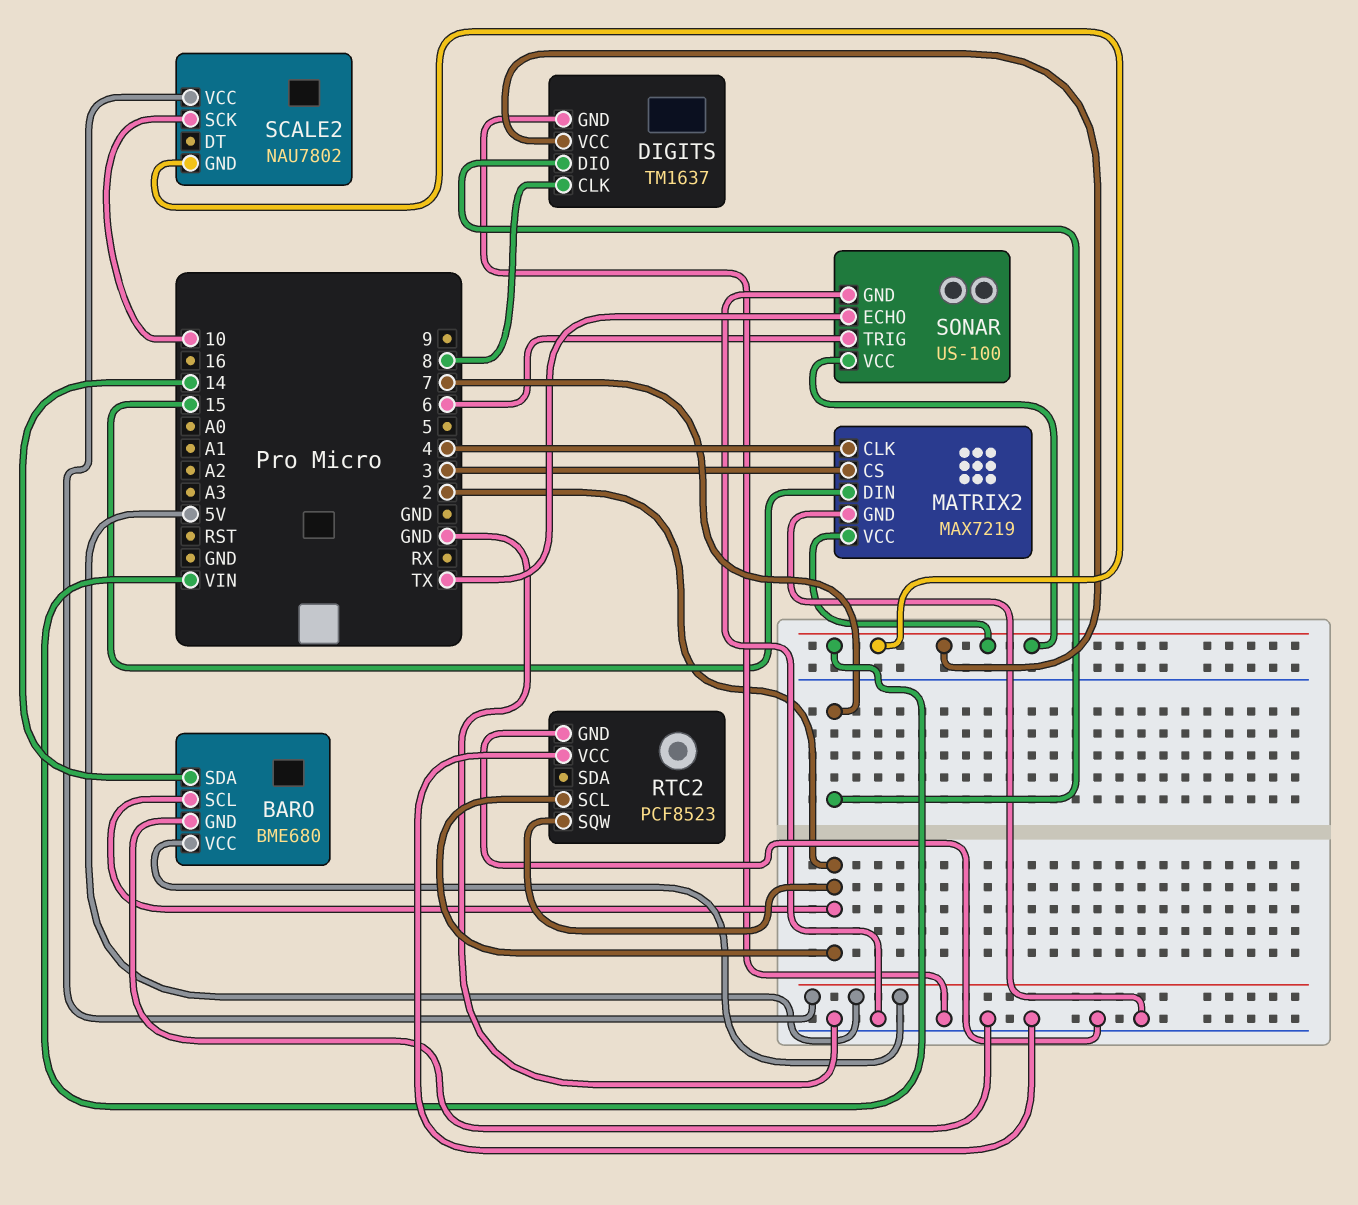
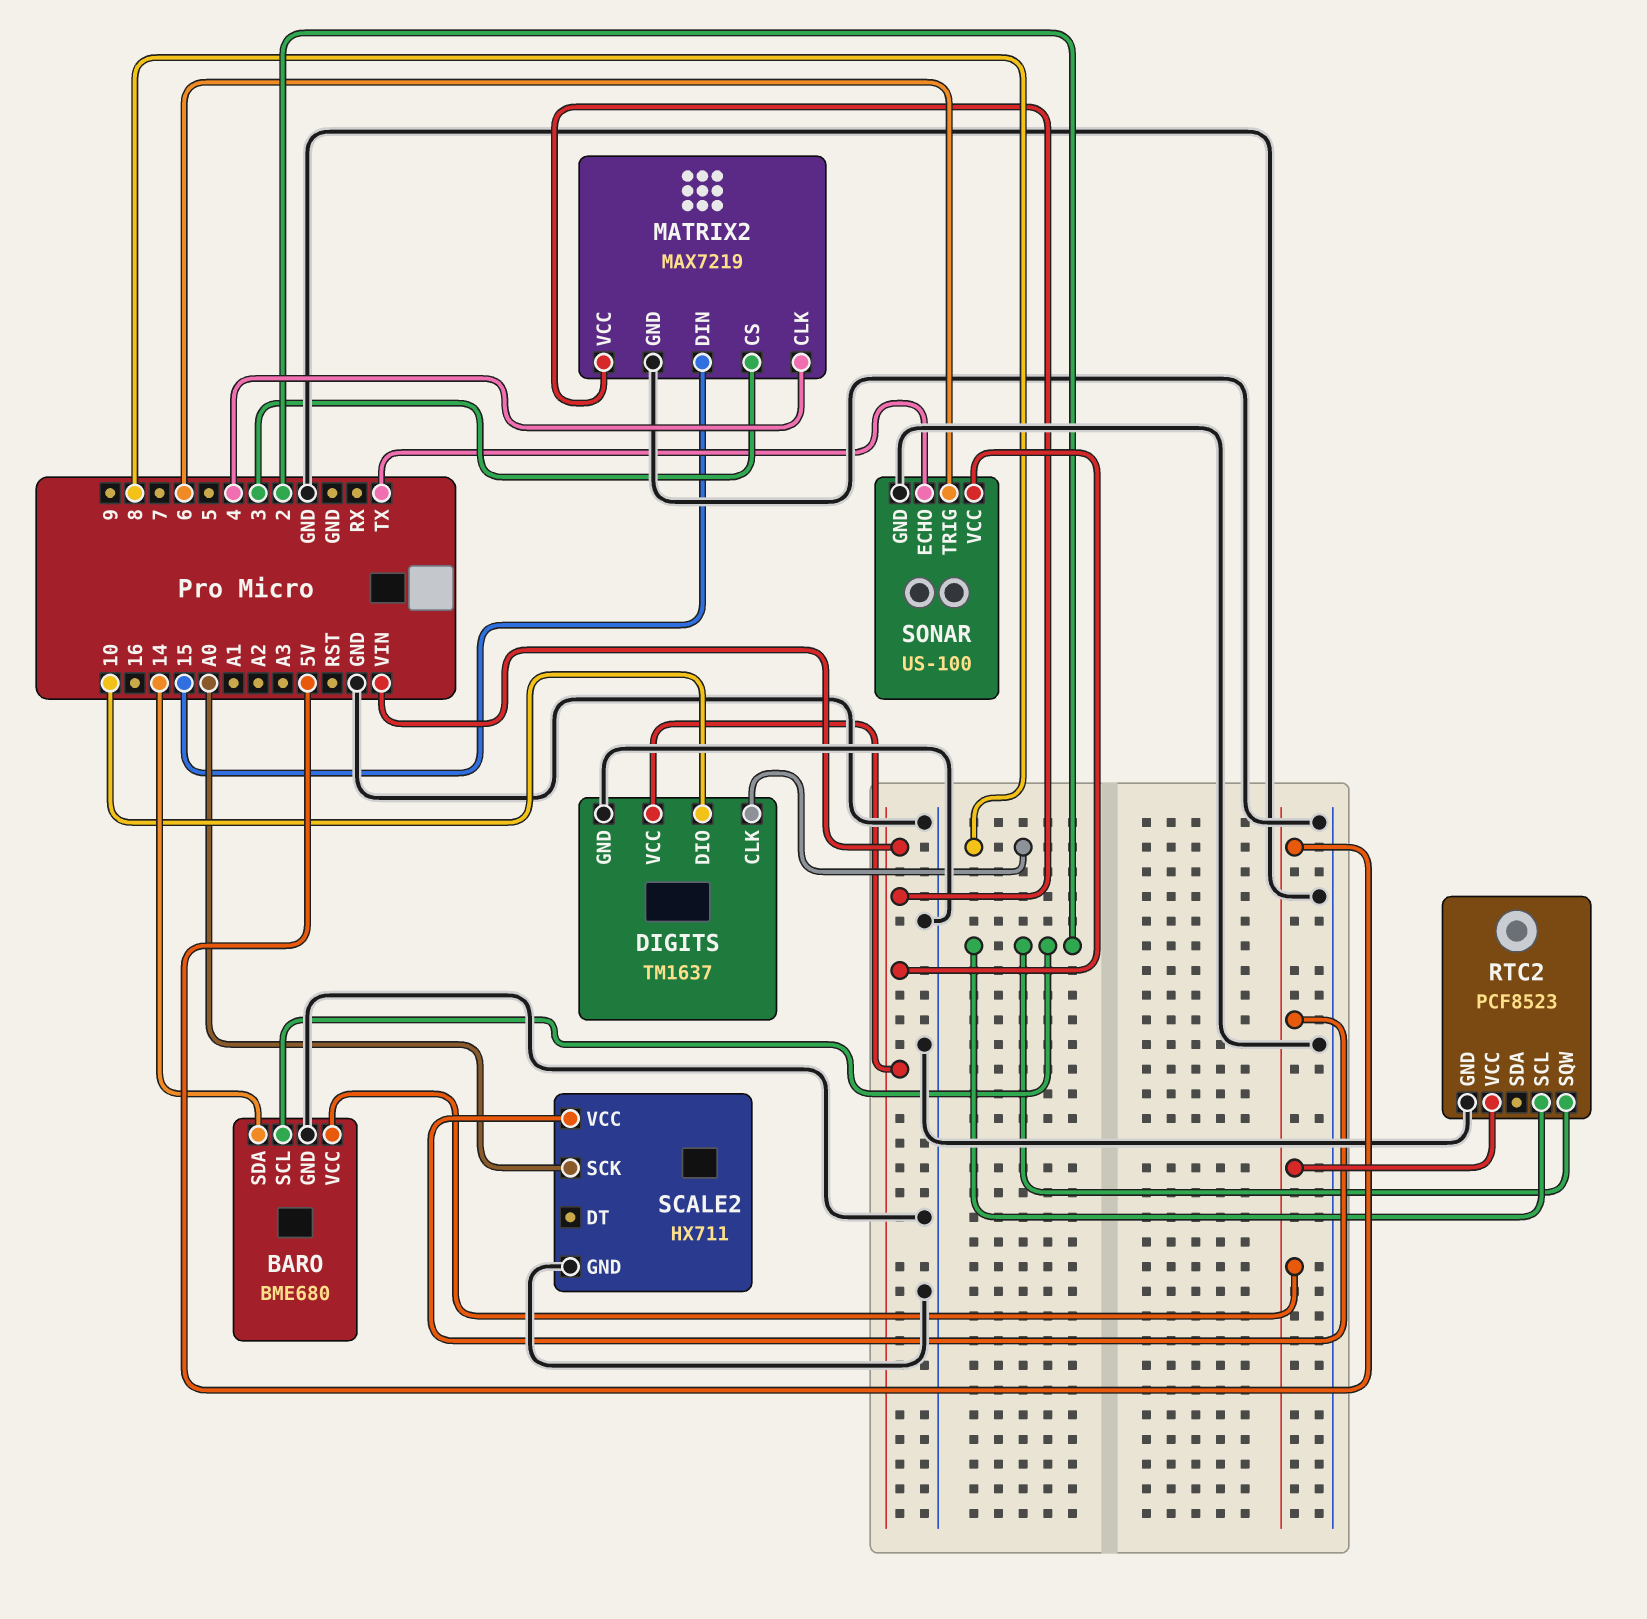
DIGITS pin DIO: 7 -> 10
RTC2 pin VCC: GND -> 5V
SCALE2: NAU7802 -> HX711
SCALE2 pin GND: VIN -> GND
SCALE2 pin SCK: 10 -> A0

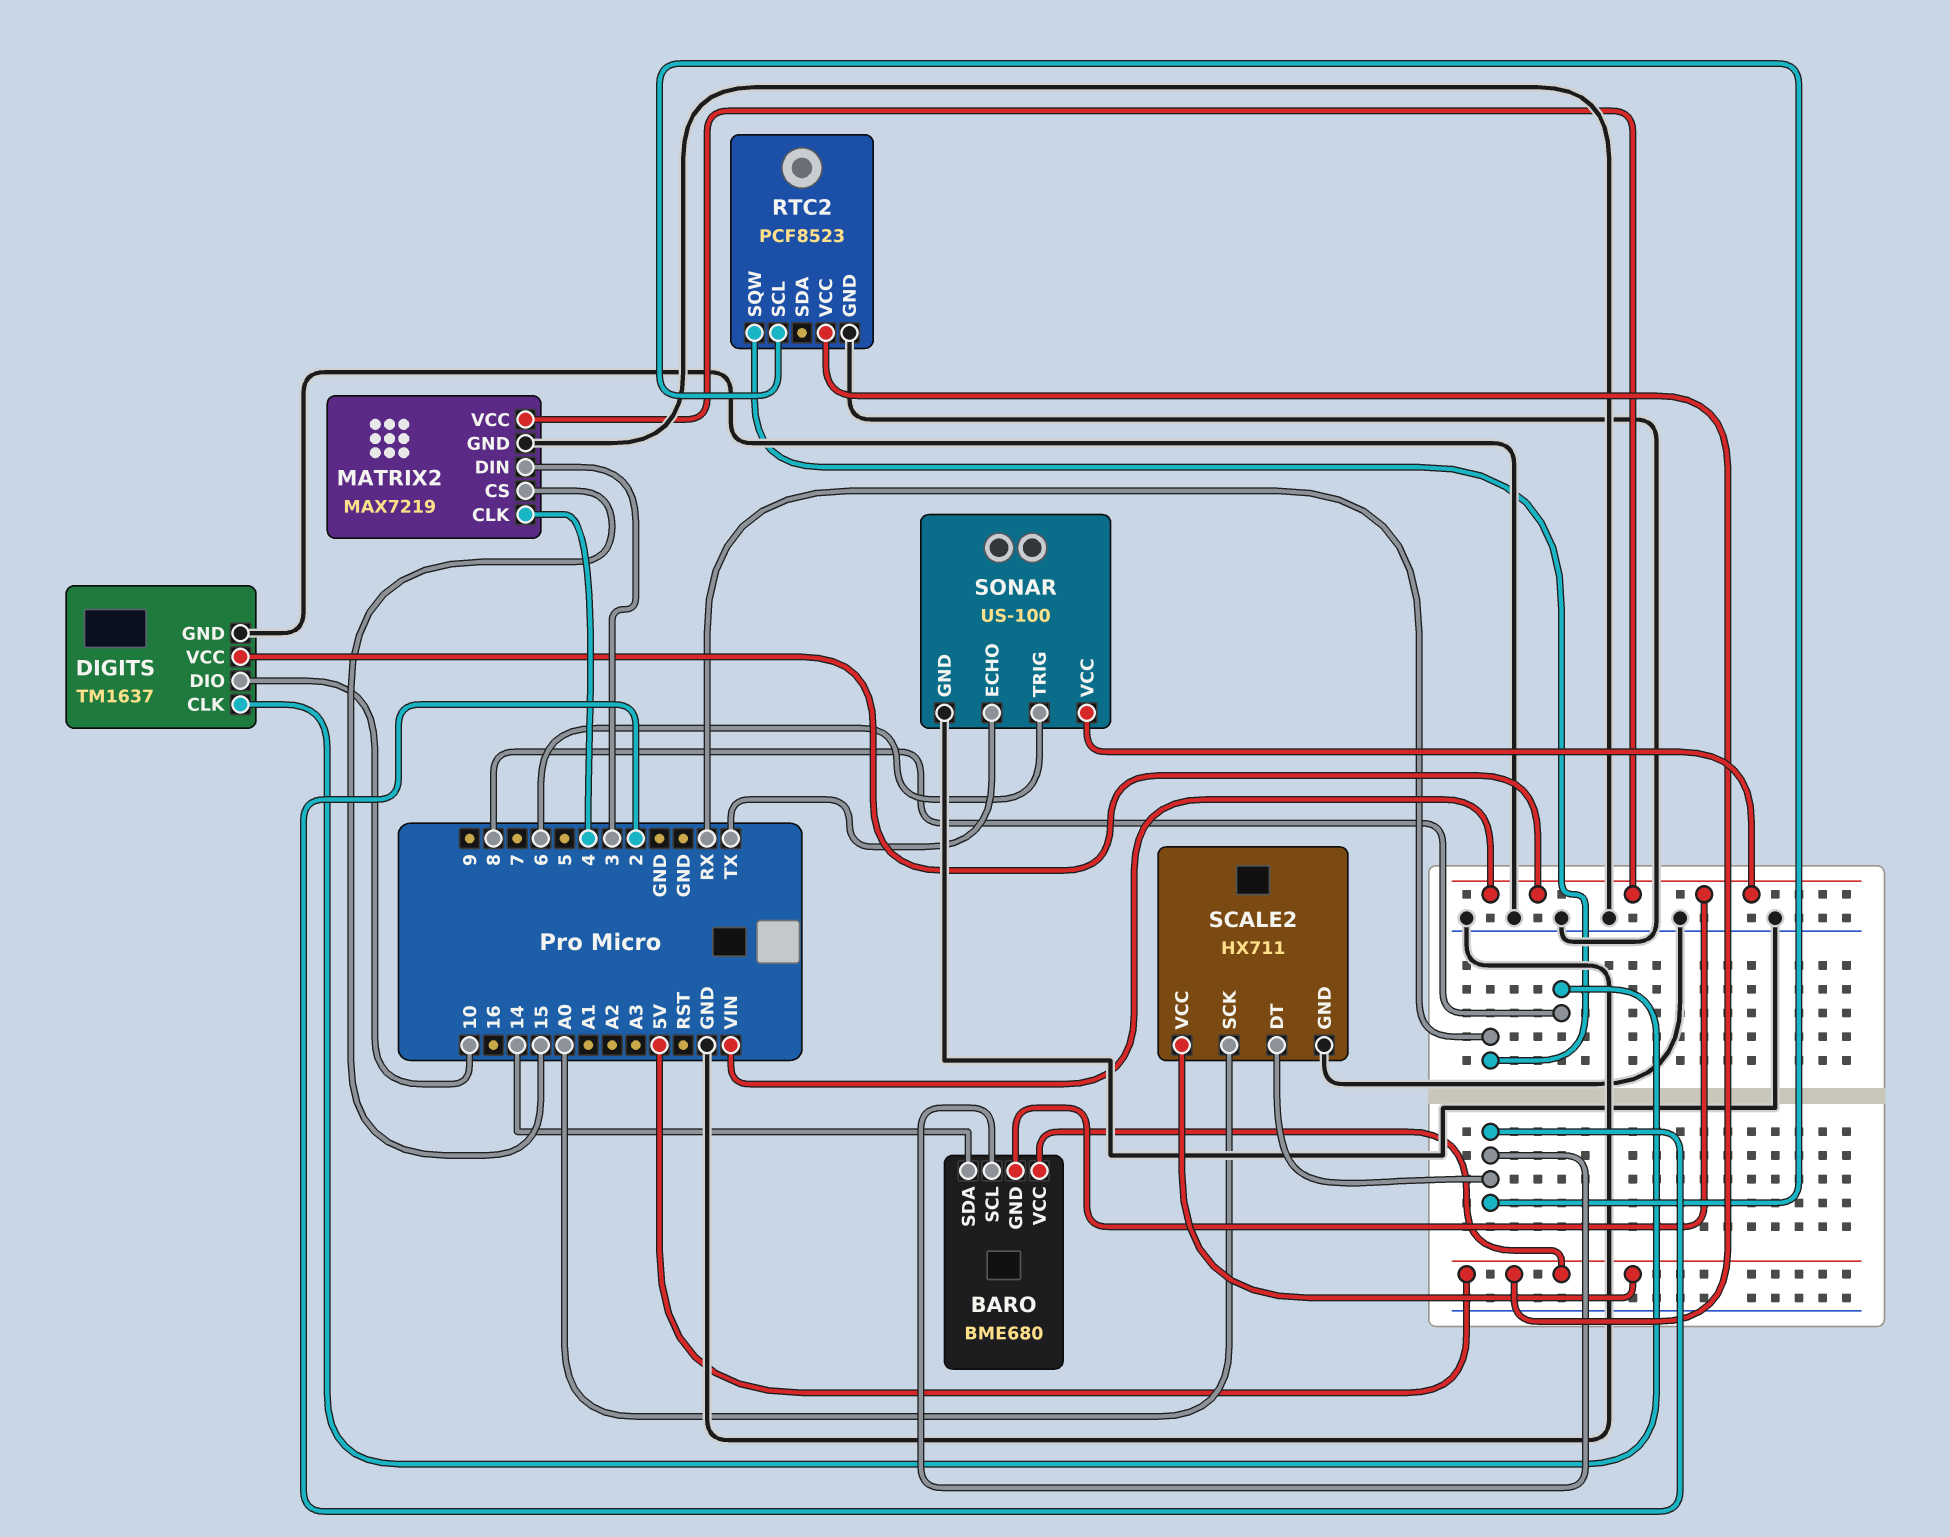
BARO pin GND: GND -> VIN
MATRIX2 pin CS: 3 -> 15
MATRIX2 pin DIN: 15 -> 3
RTC2 pin SQW: 2 -> RX
SCALE2 pin DT: none -> 2

